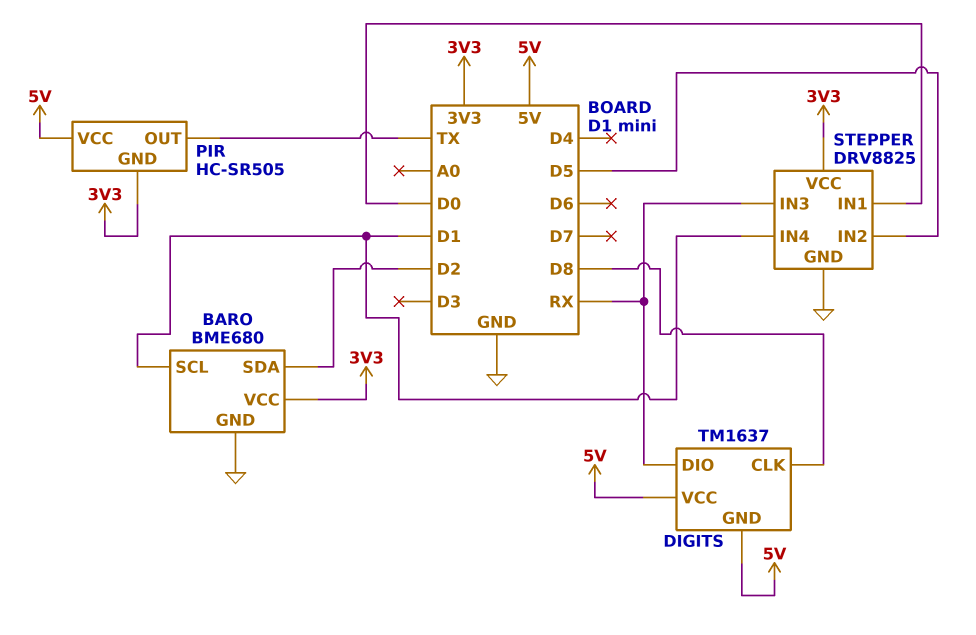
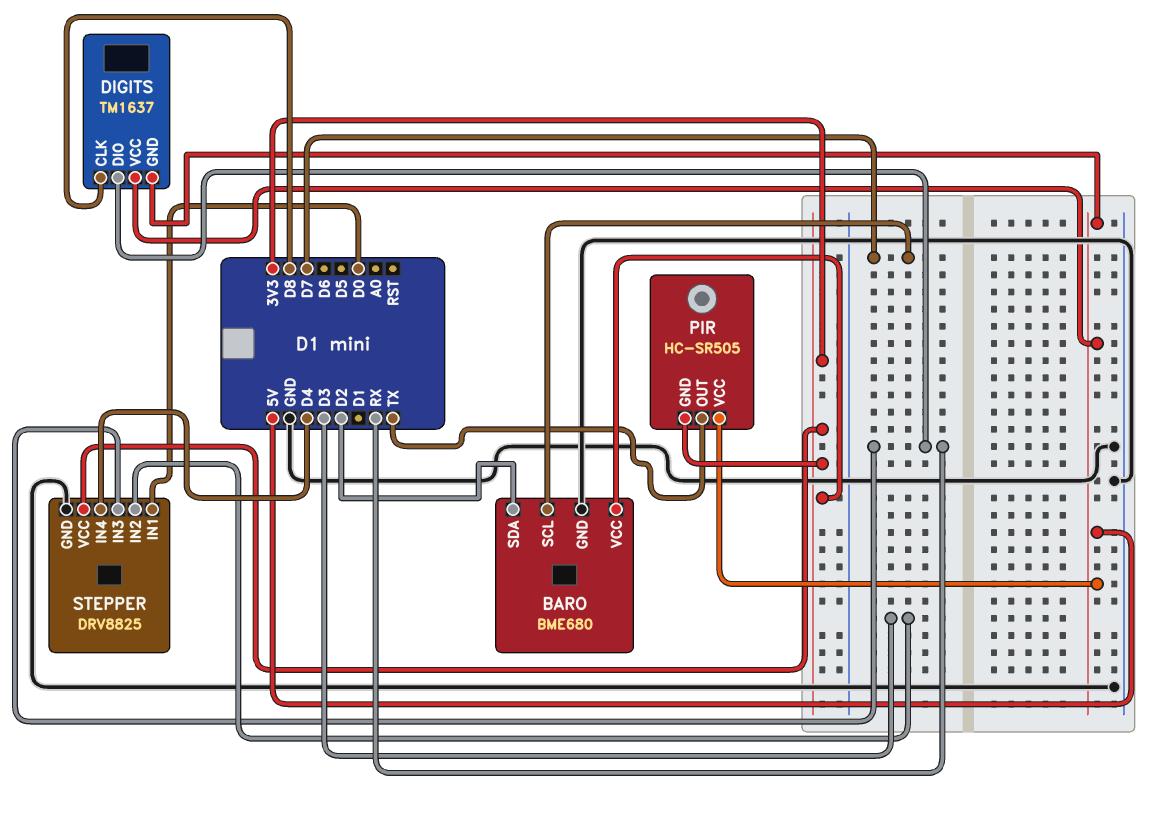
BARO pin SCL: D1 -> D7
STEPPER pin IN2: D5 -> D3
STEPPER pin IN4: D1 -> D4

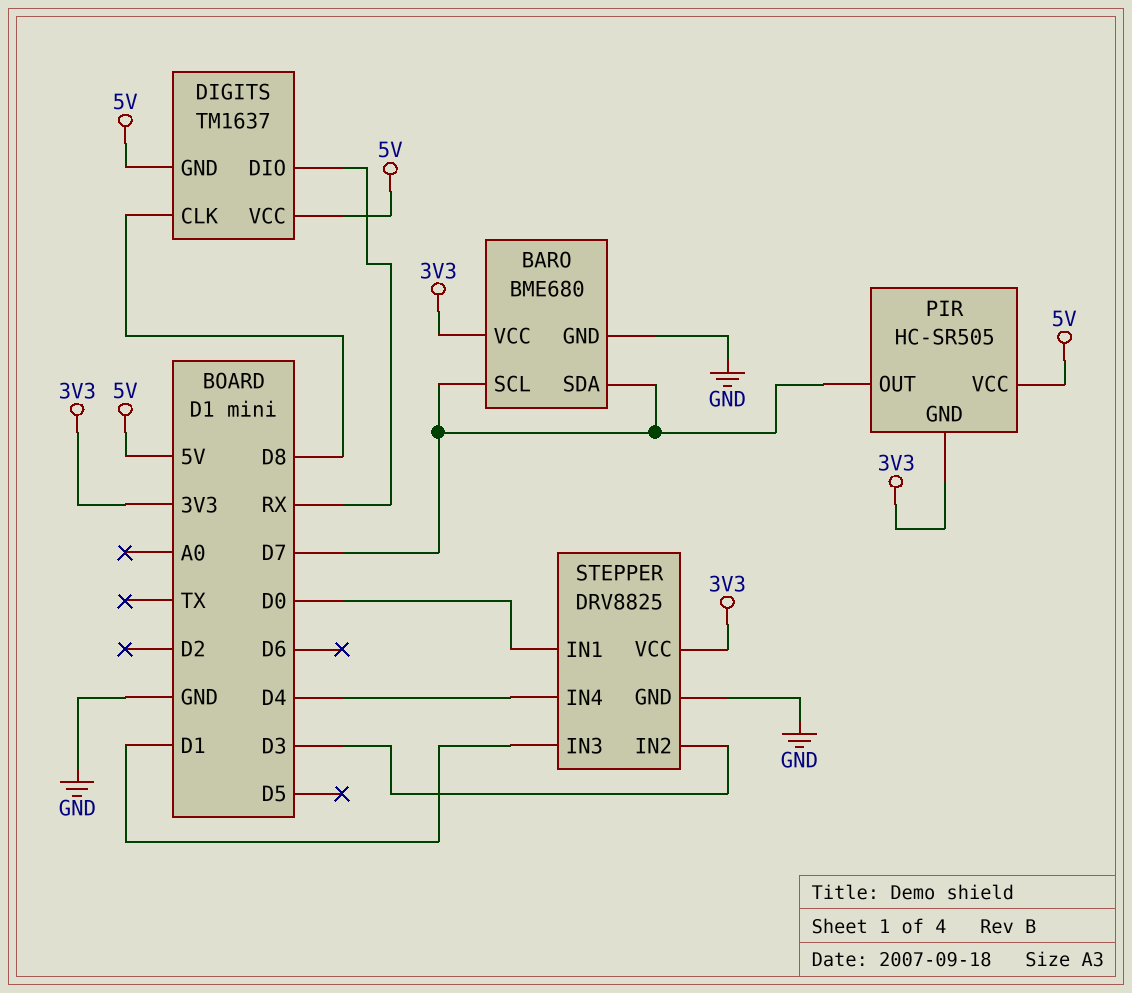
BARO pin SDA: D2 -> D7
PIR pin OUT: TX -> D7
STEPPER pin IN3: RX -> D1

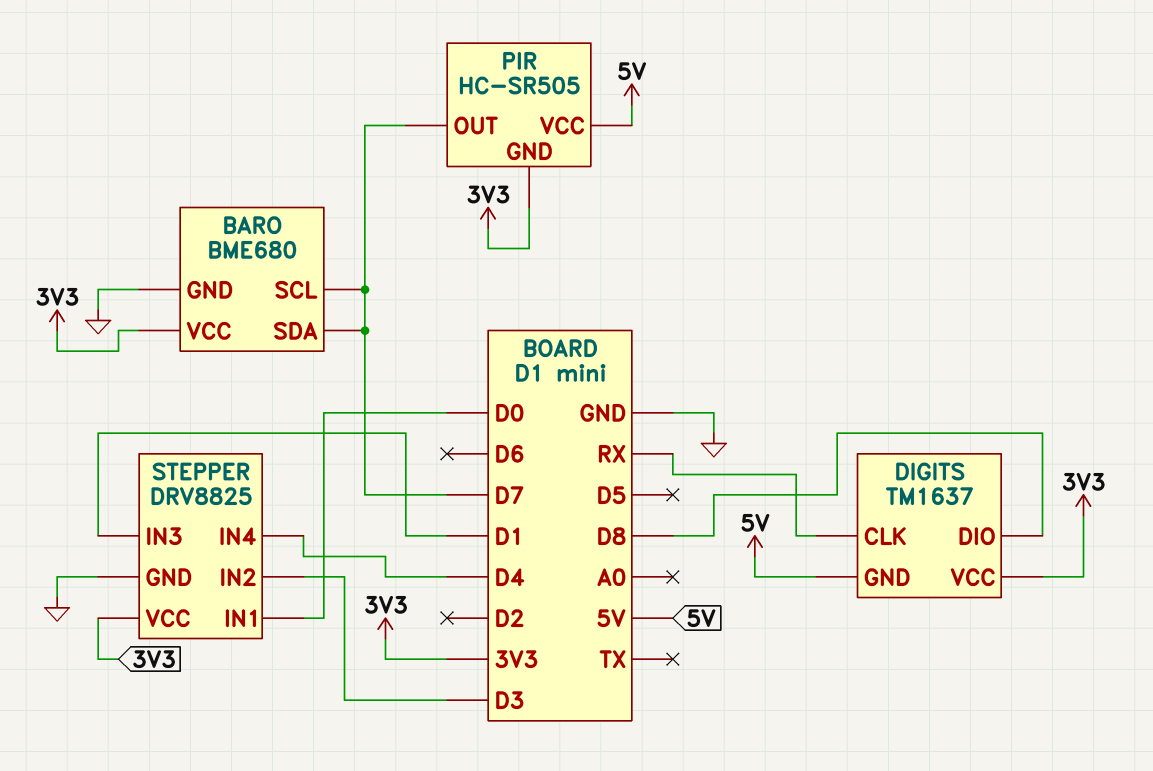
DIGITS pin CLK: D8 -> RX
DIGITS pin DIO: RX -> D8
DIGITS pin VCC: 5V -> 3V3

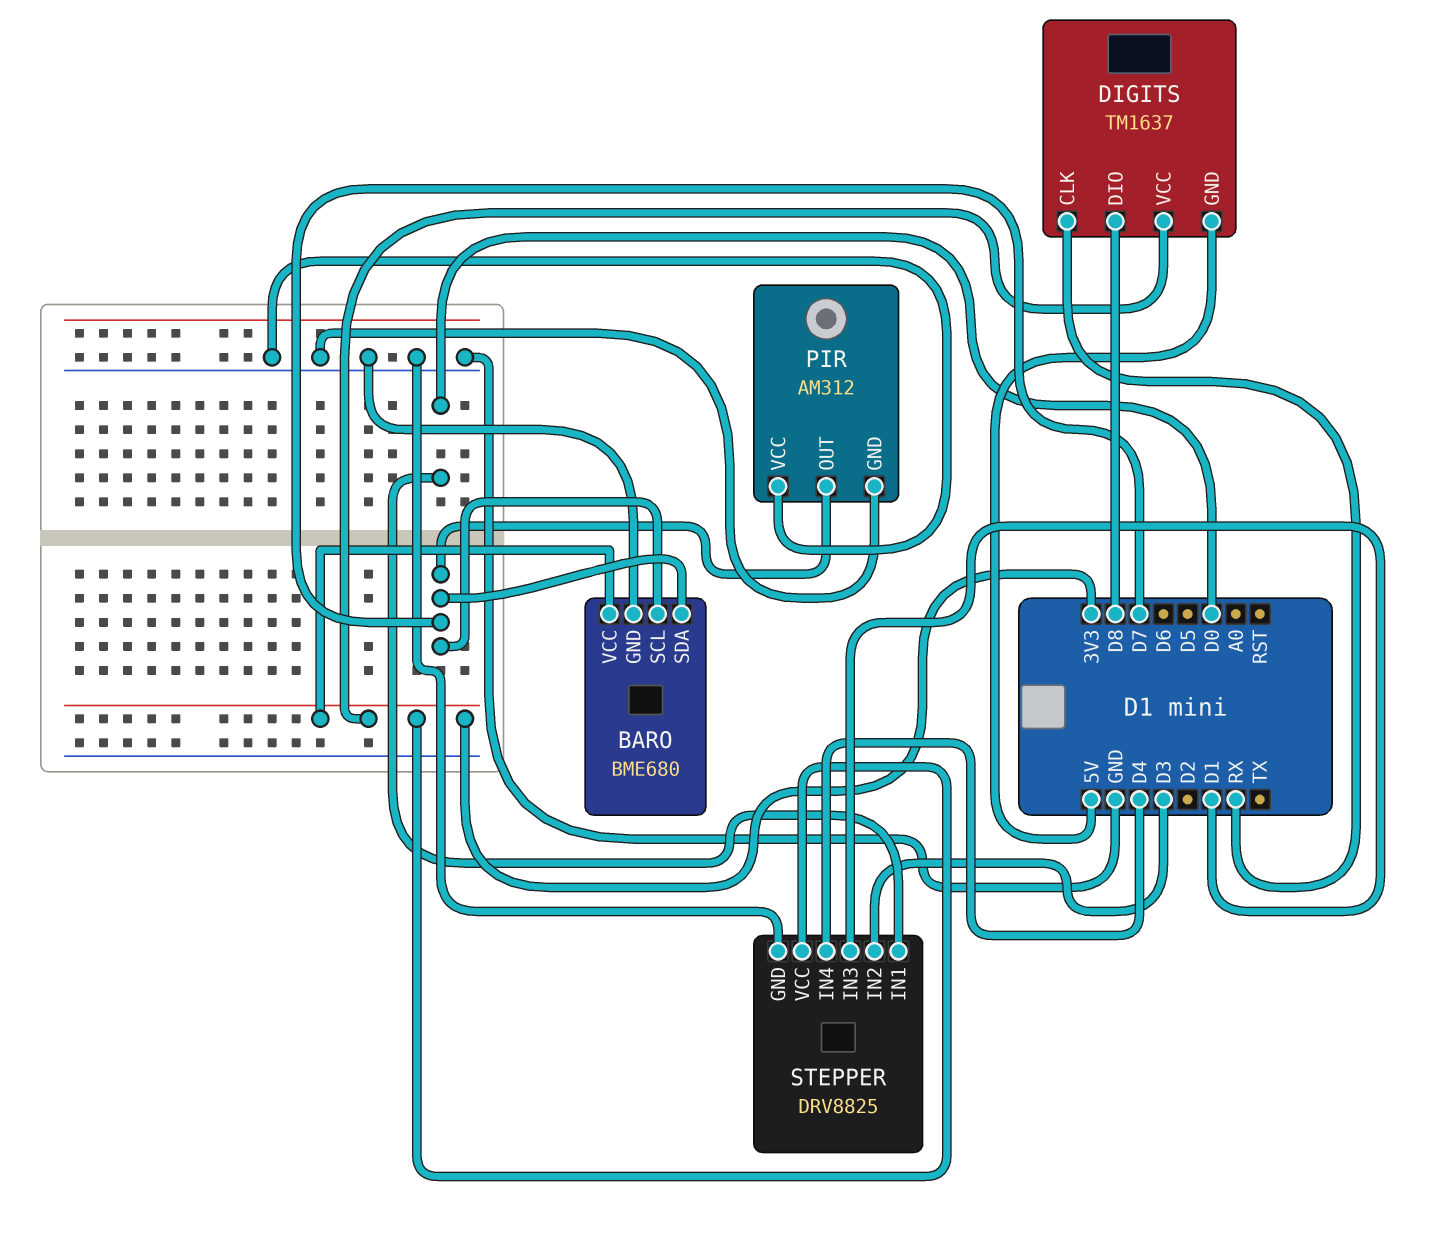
PIR: HC-SR505 -> AM312
PIR pin GND: 3V3 -> GND
PIR pin VCC: 5V -> GND

